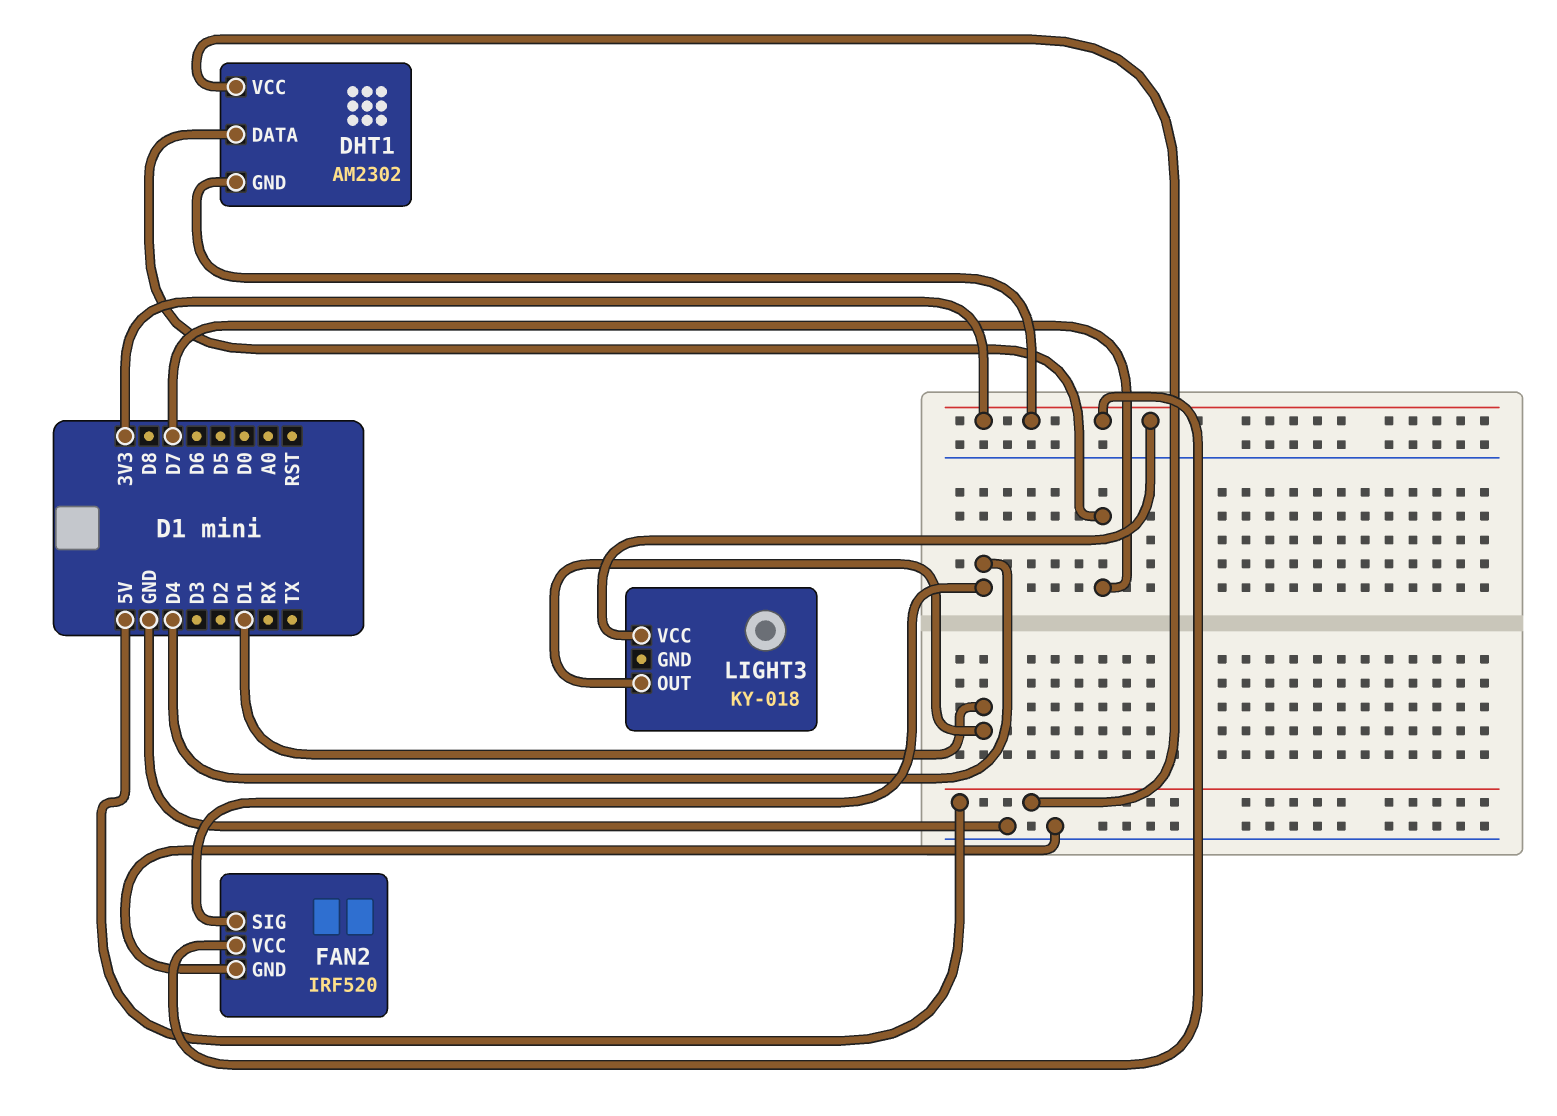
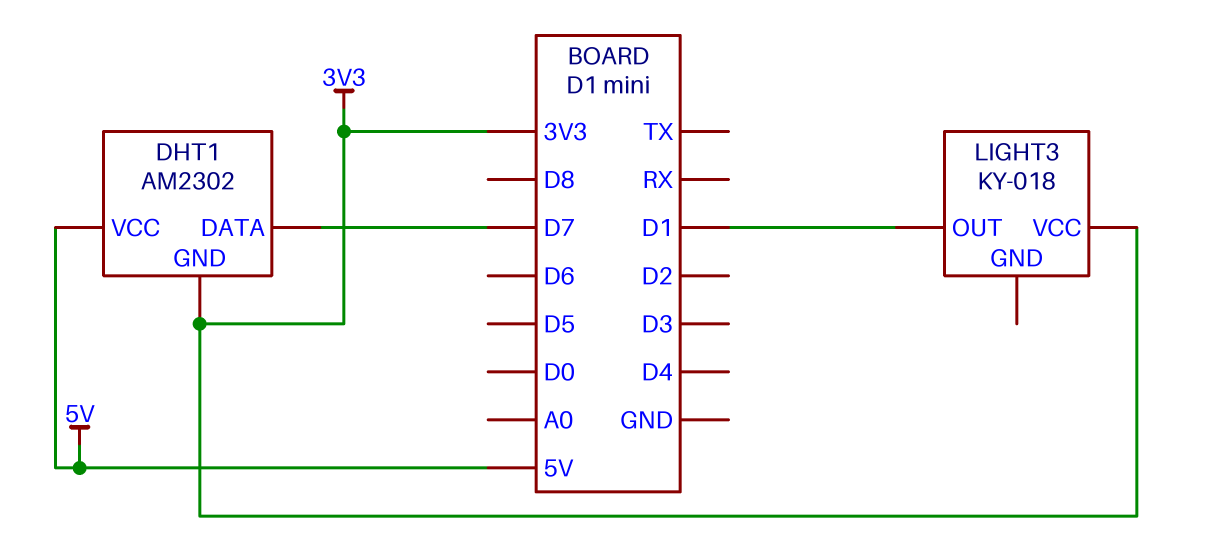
FAN2: IRF520 -> none
FAN2 pin GND: GND -> none
FAN2 pin SIG: D4 -> none
FAN2 pin VCC: 3V3 -> none

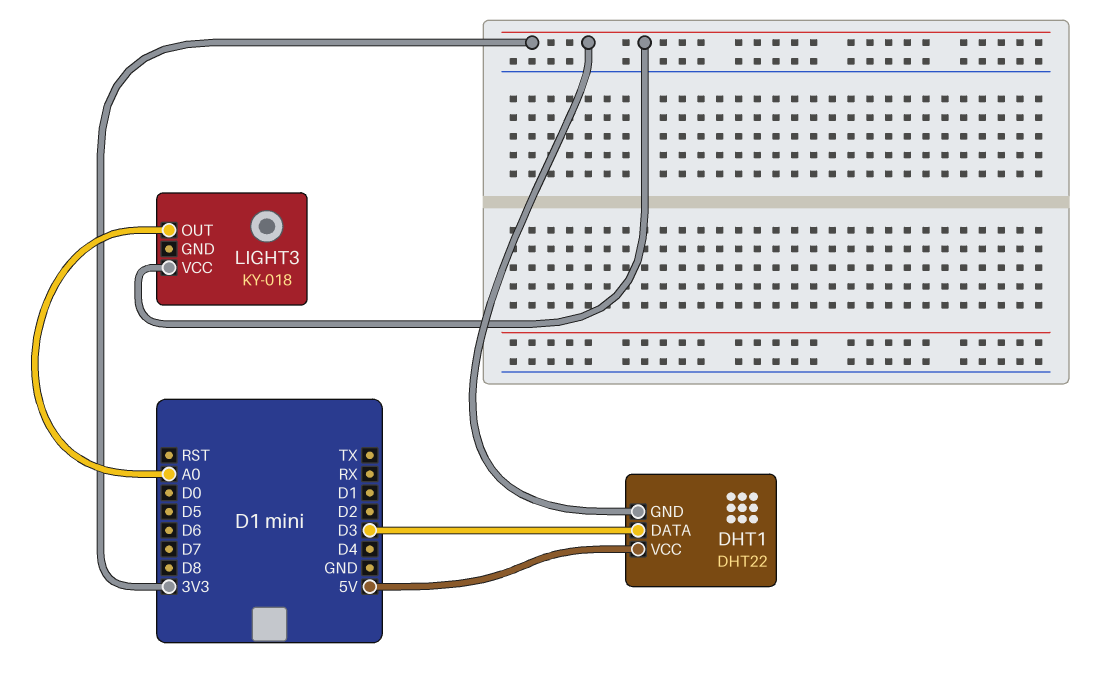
DHT1: AM2302 -> DHT22
DHT1 pin DATA: D7 -> D3
LIGHT3 pin OUT: D1 -> A0

